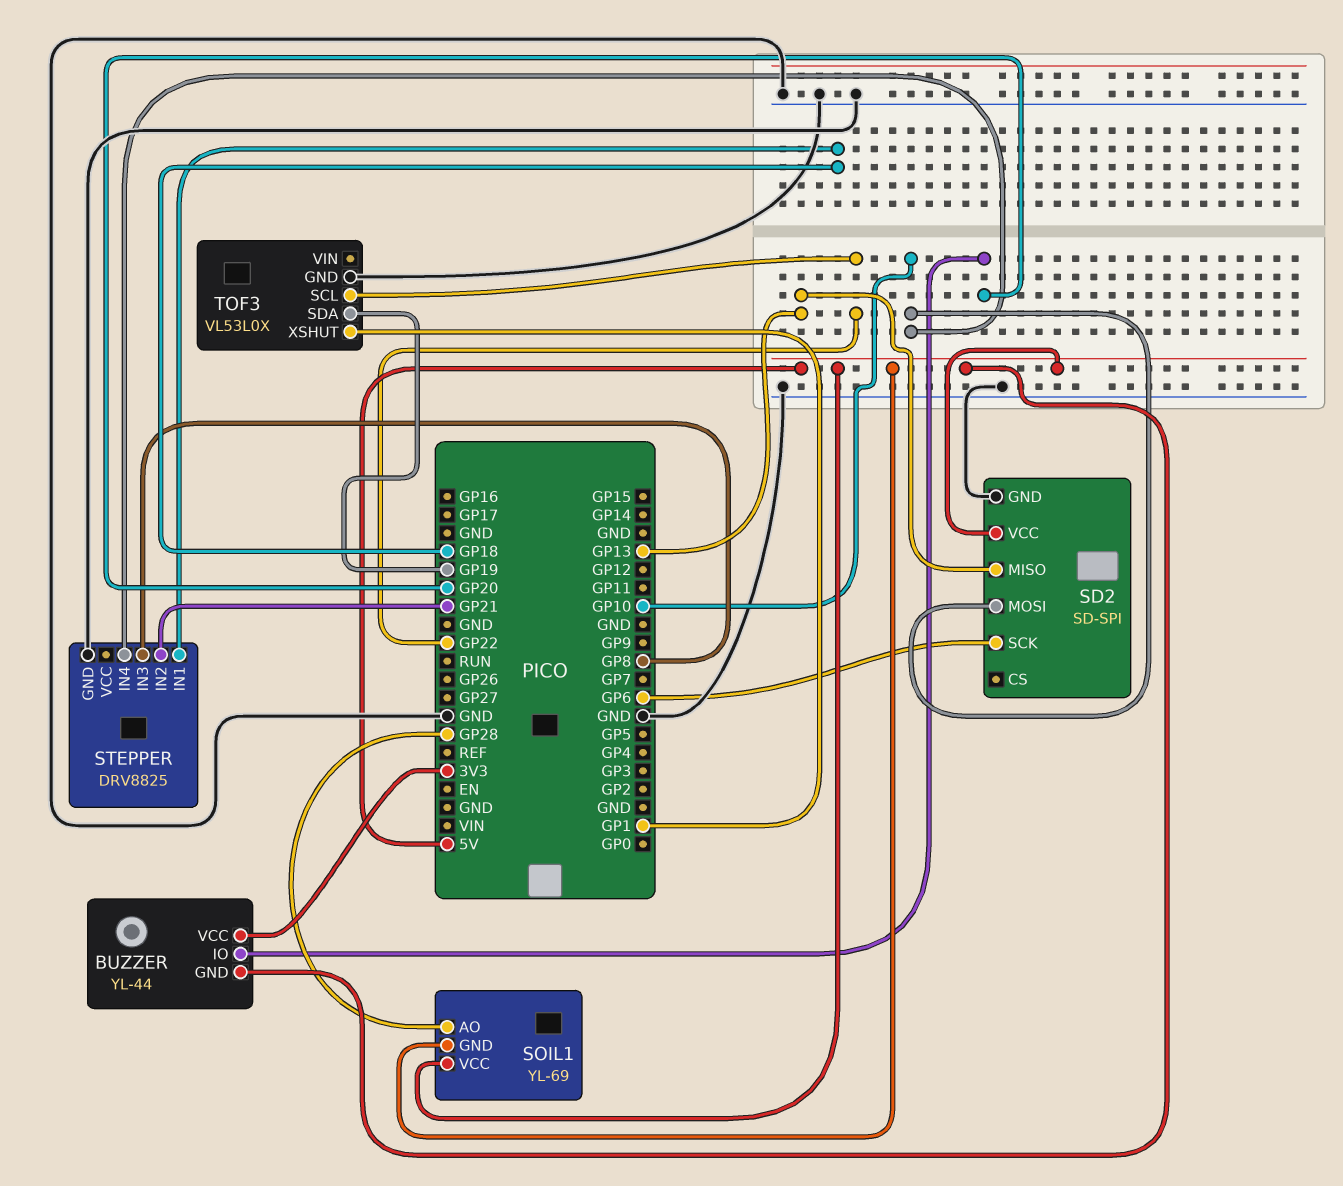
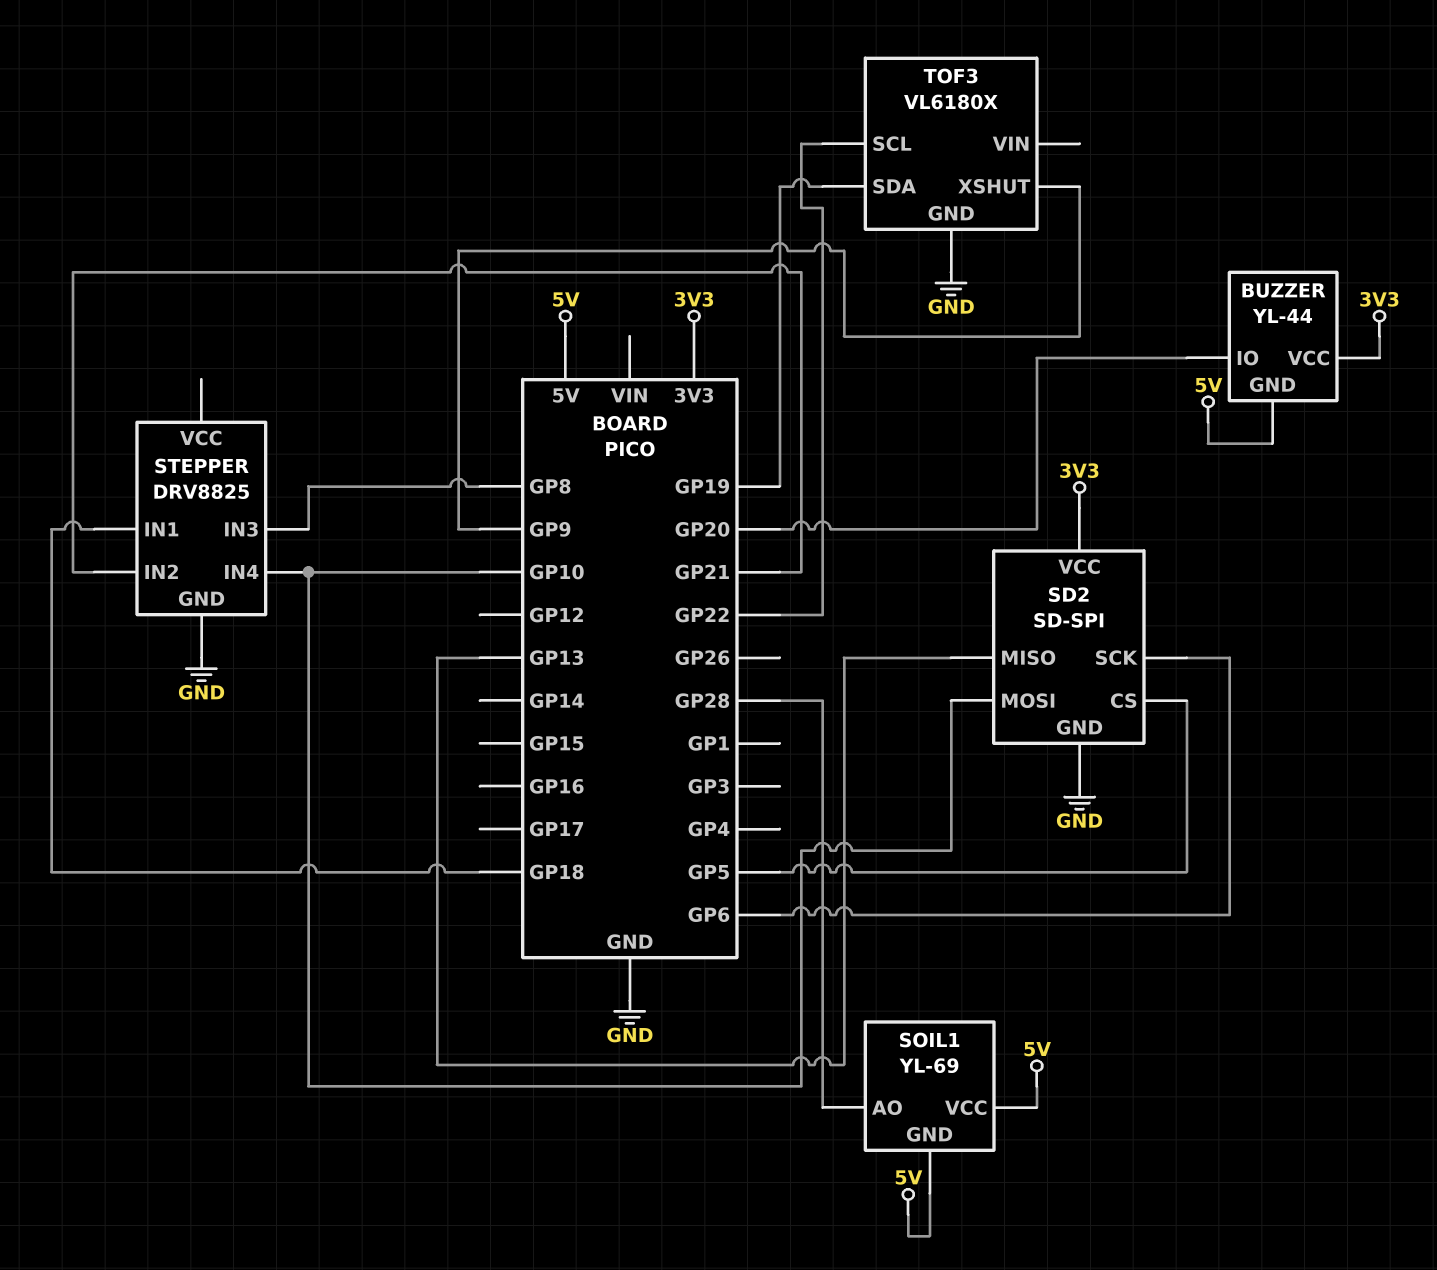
SD2 pin CS: none -> GP5
SD2 pin VCC: 5V -> 3V3
TOF3: VL53L0X -> VL6180X
TOF3 pin XSHUT: GP1 -> GP9

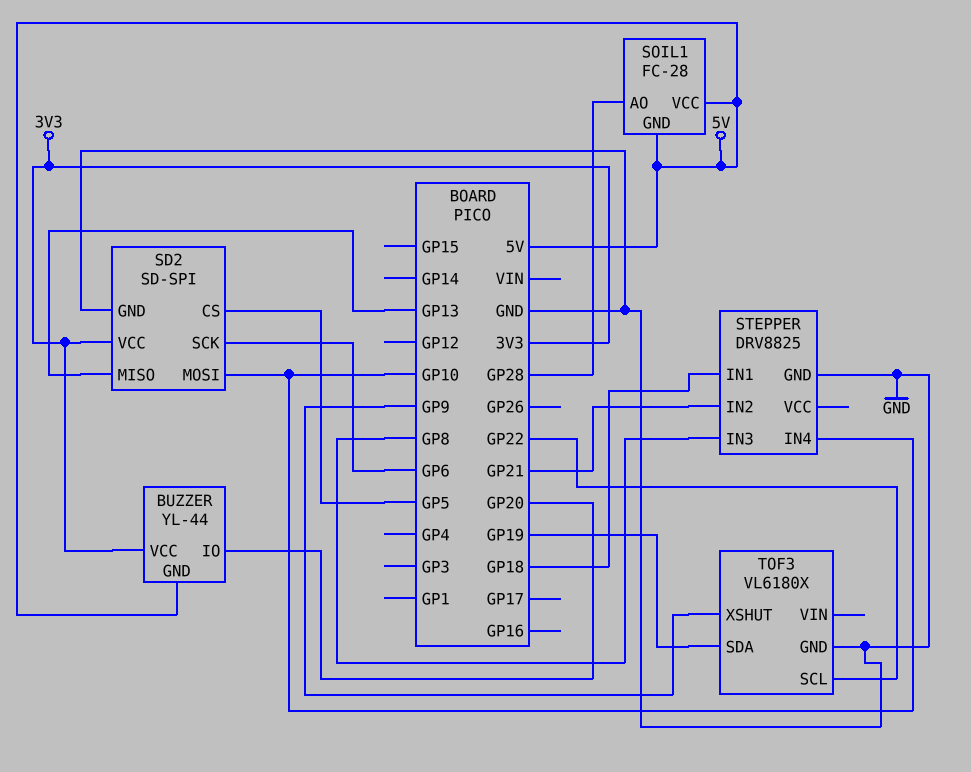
SOIL1: YL-69 -> FC-28

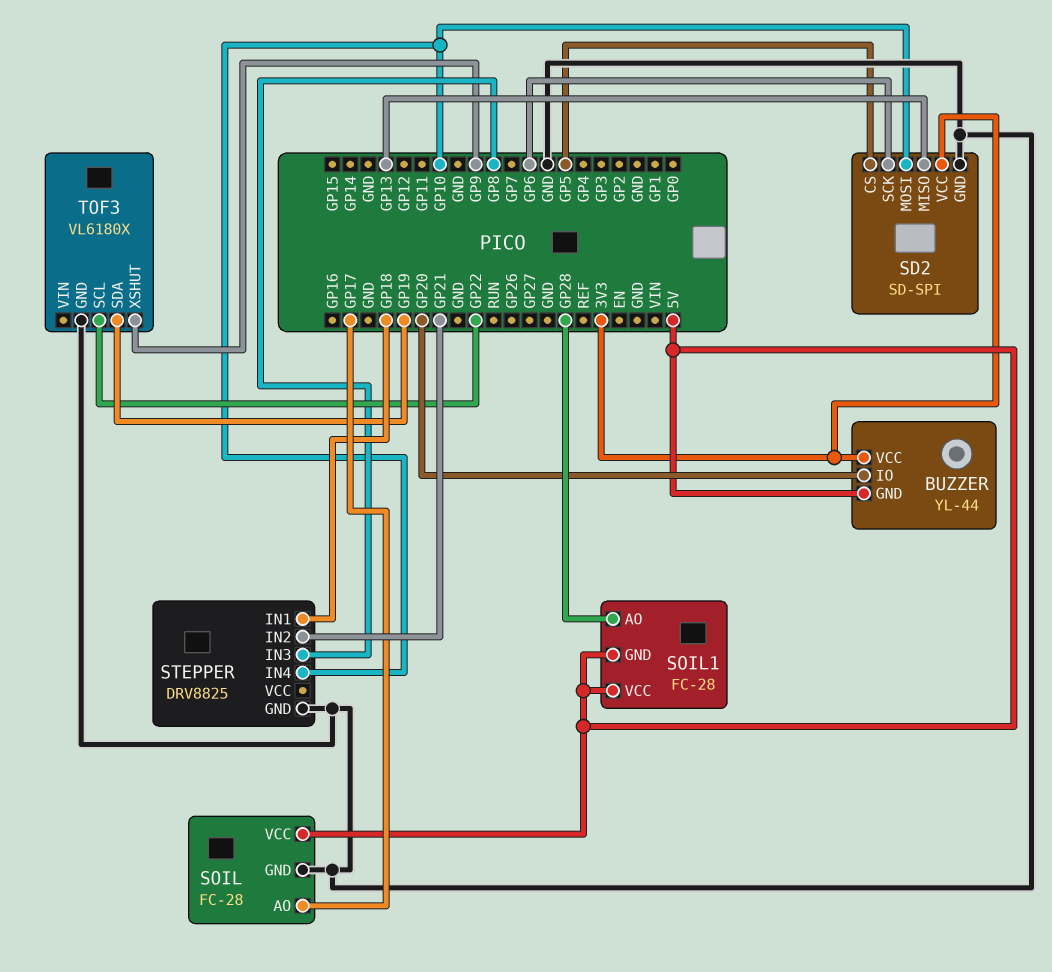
SOIL: none -> FC-28
SOIL pin AO: none -> GP17
SOIL pin GND: none -> GND
SOIL pin VCC: none -> 5V

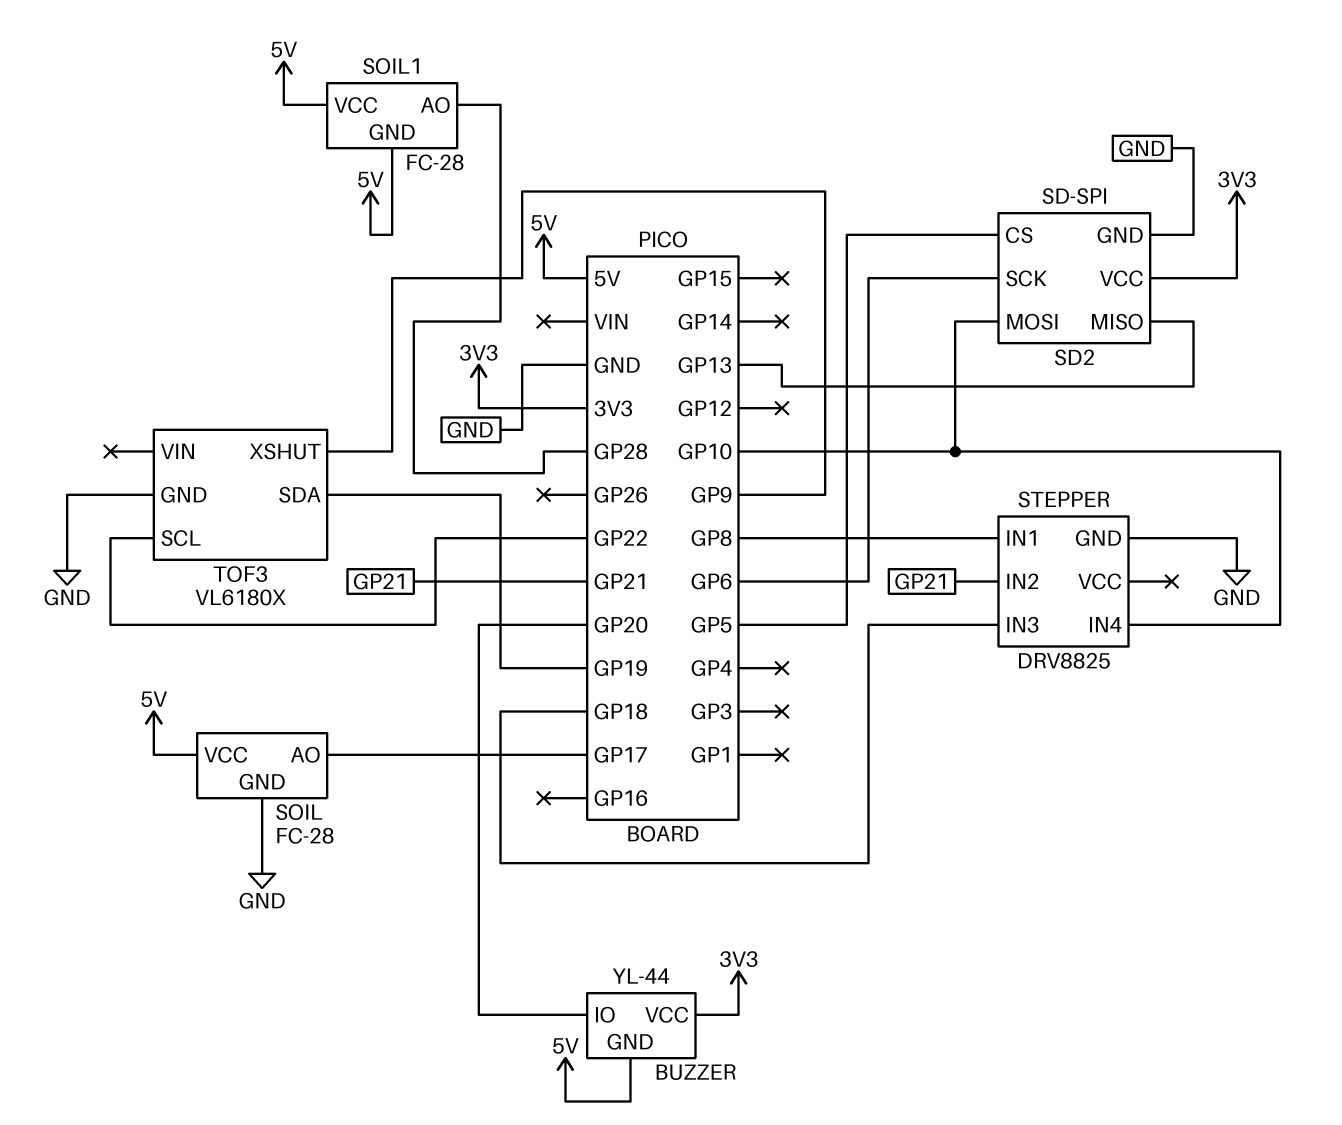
STEPPER pin IN1: GP18 -> GP8
STEPPER pin IN3: GP8 -> GP18

